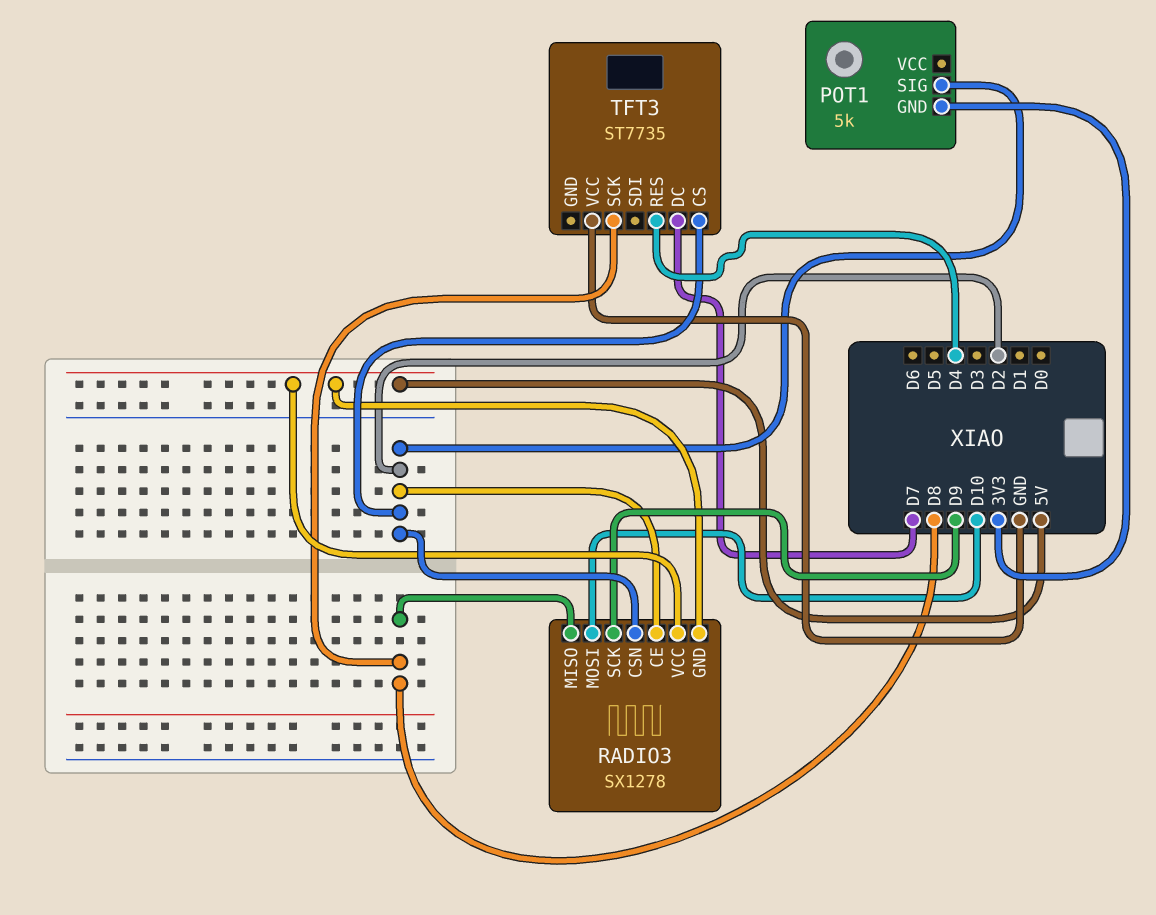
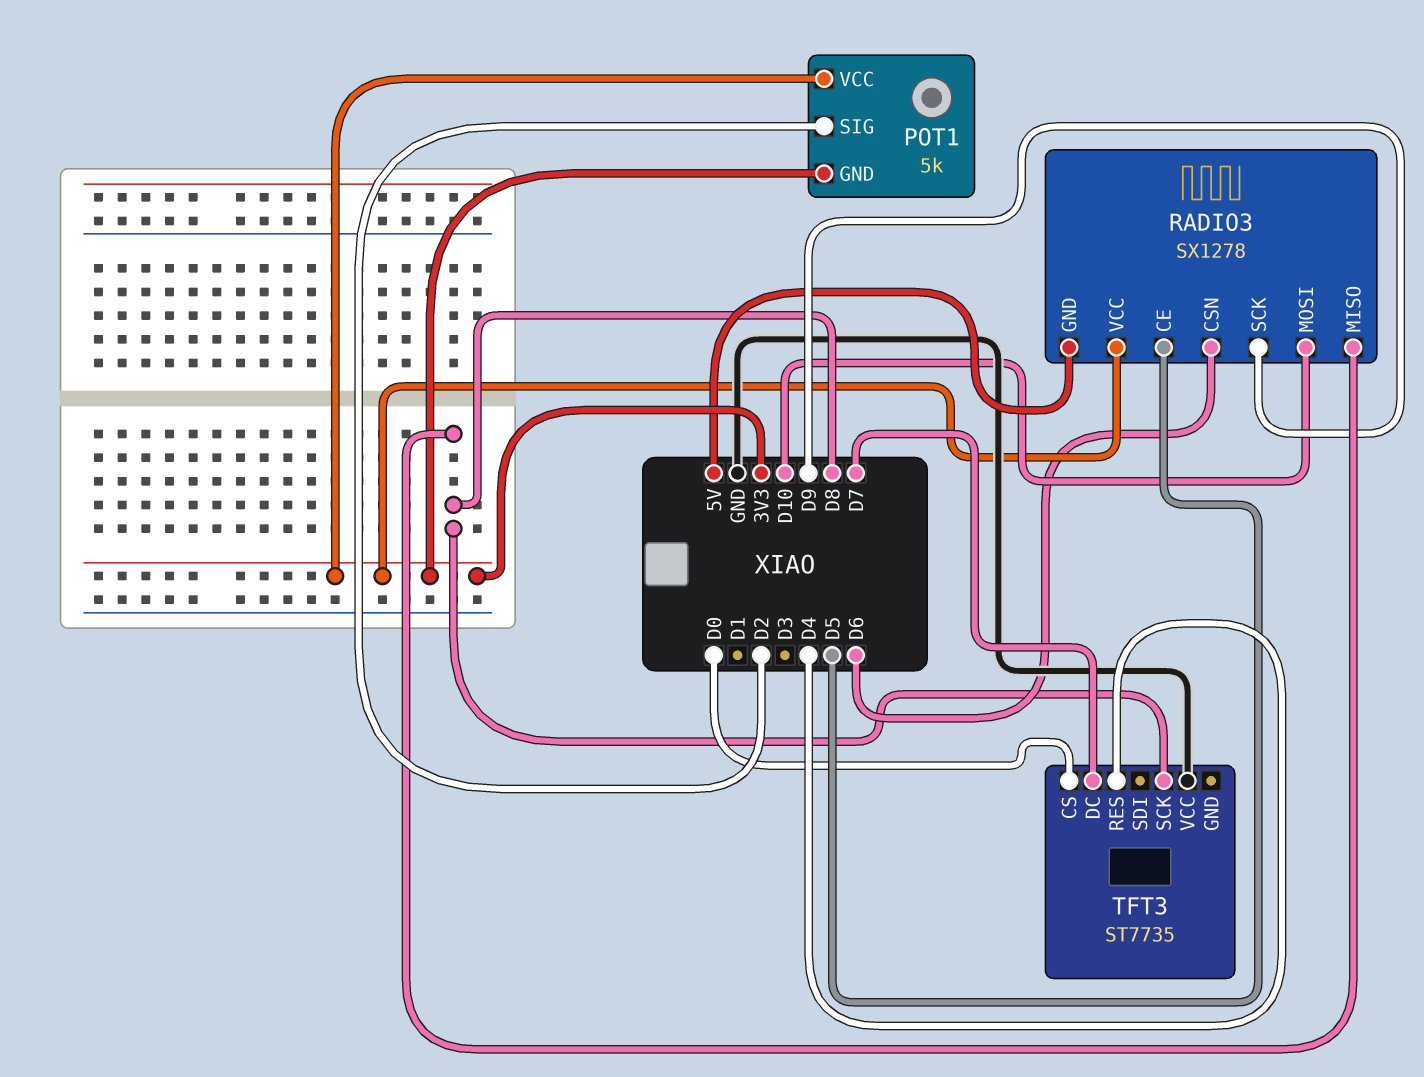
POT1 pin VCC: none -> 3V3
RADIO3 pin CE: D2 -> D5
RADIO3 pin CSN: D2 -> D6
RADIO3 pin VCC: 5V -> 3V3
TFT3 pin CS: D2 -> D0

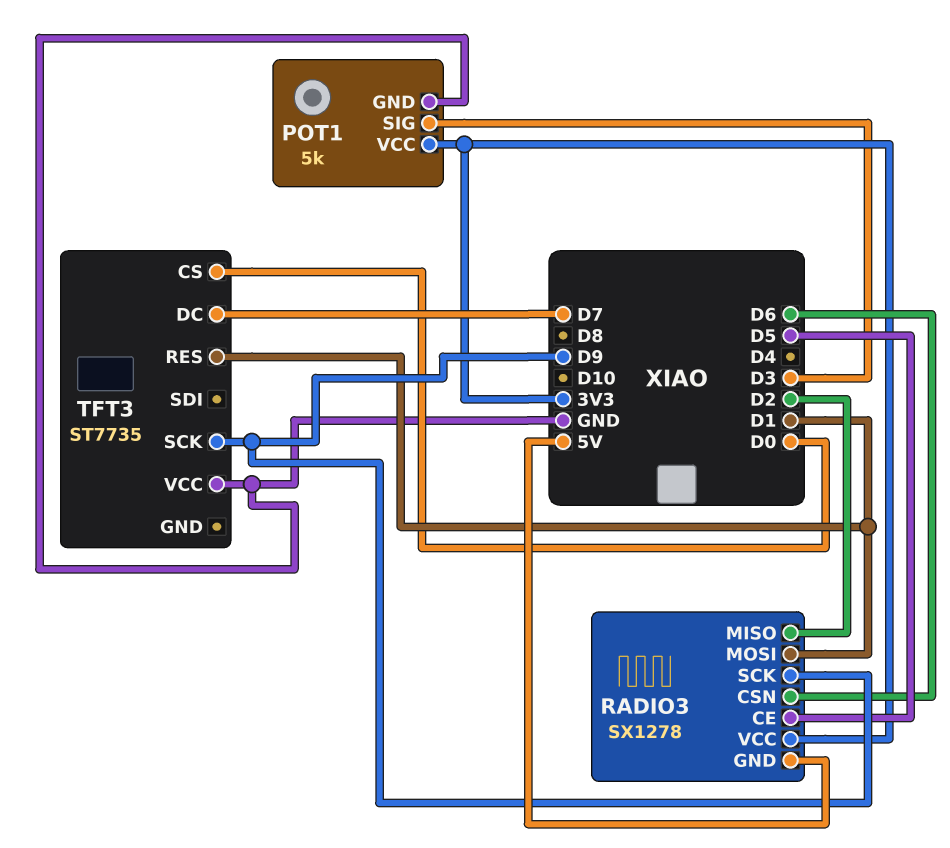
POT1 pin GND: 3V3 -> GND
POT1 pin SIG: D2 -> D3
RADIO3 pin MISO: D8 -> D2
RADIO3 pin MOSI: D10 -> D1
TFT3 pin RES: D4 -> D1
TFT3 pin SCK: D8 -> D9

